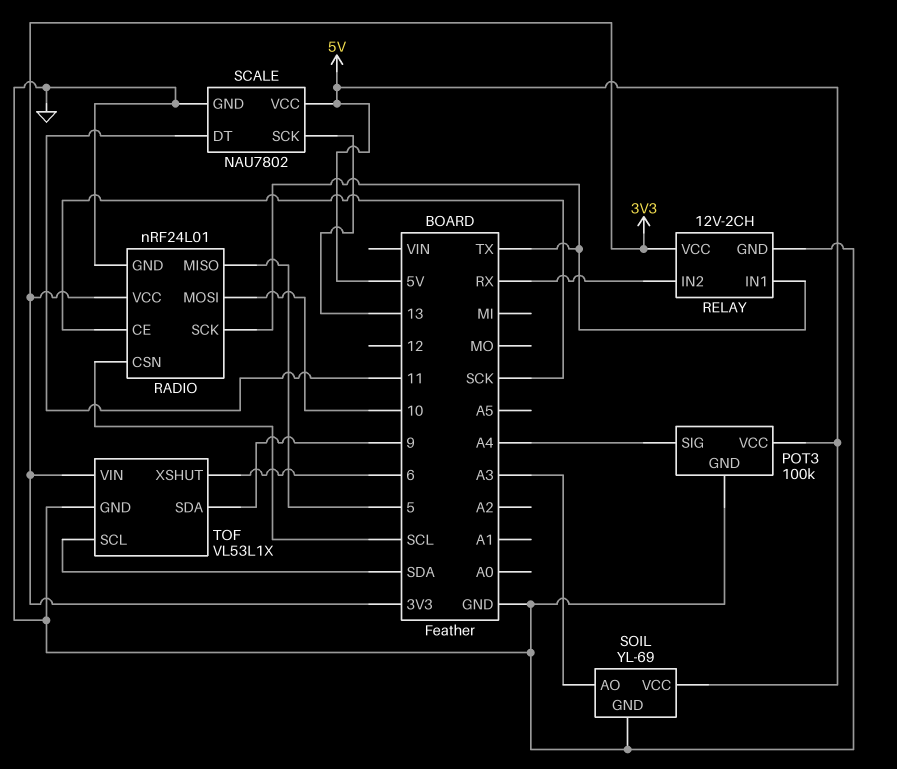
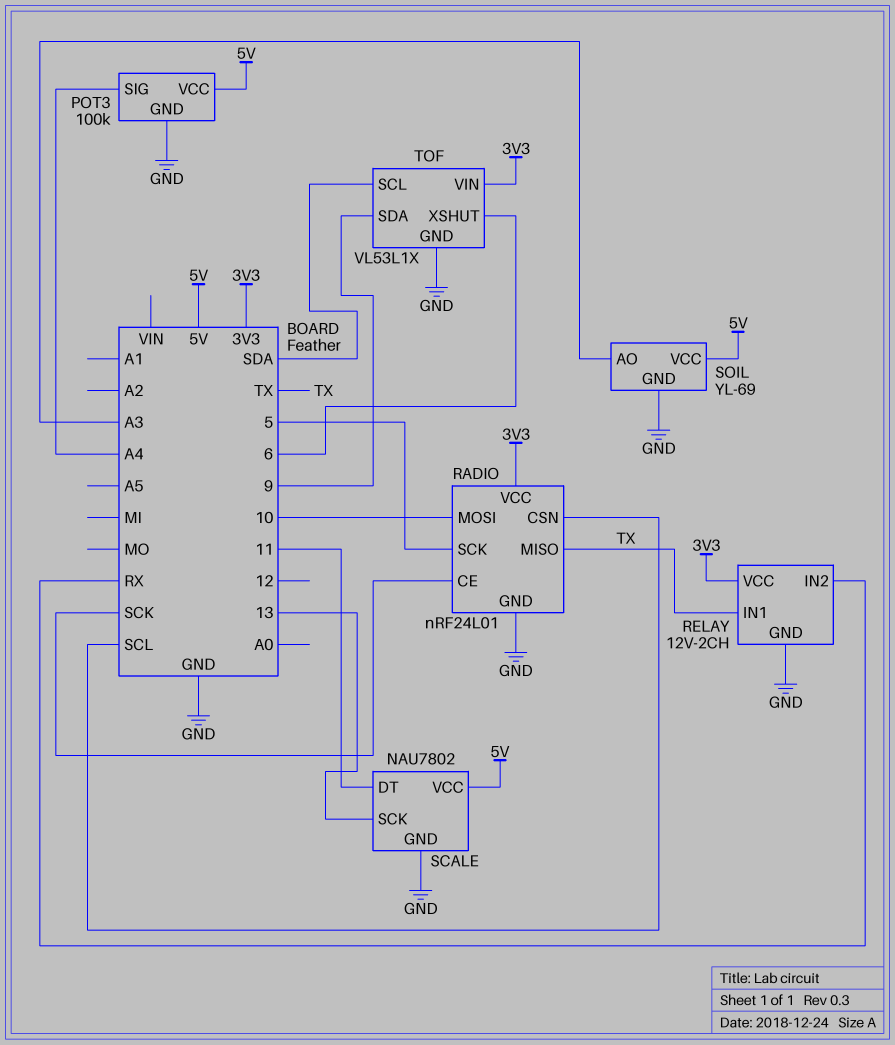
RADIO pin MISO: 5 -> TX
RADIO pin SCK: TX -> 5

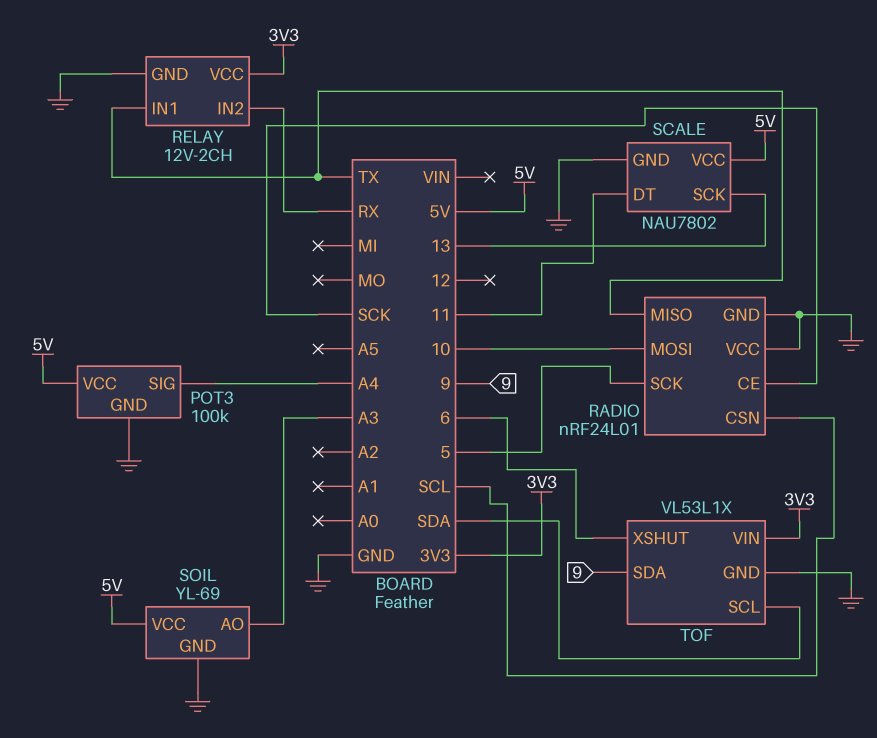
RADIO pin VCC: 3V3 -> GND

